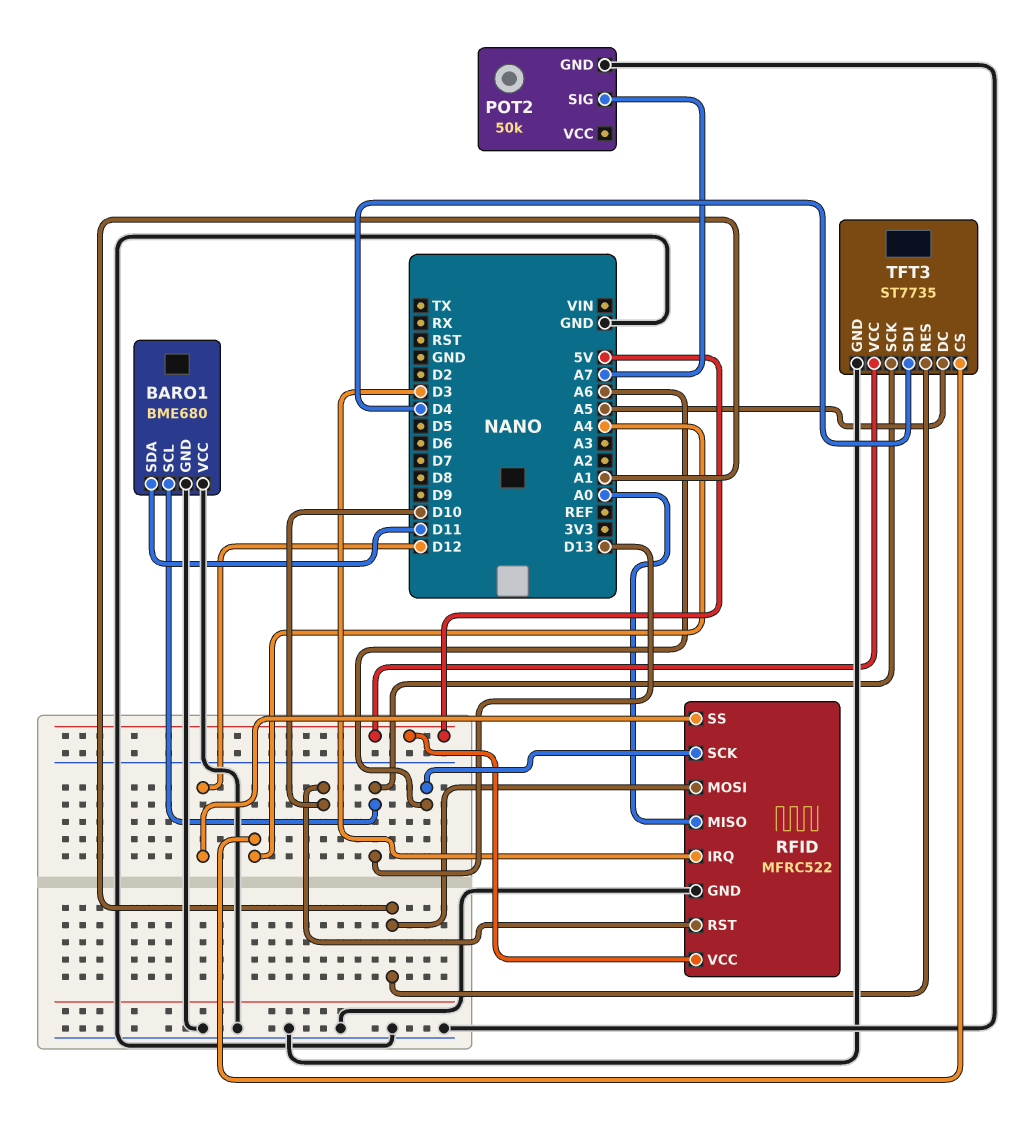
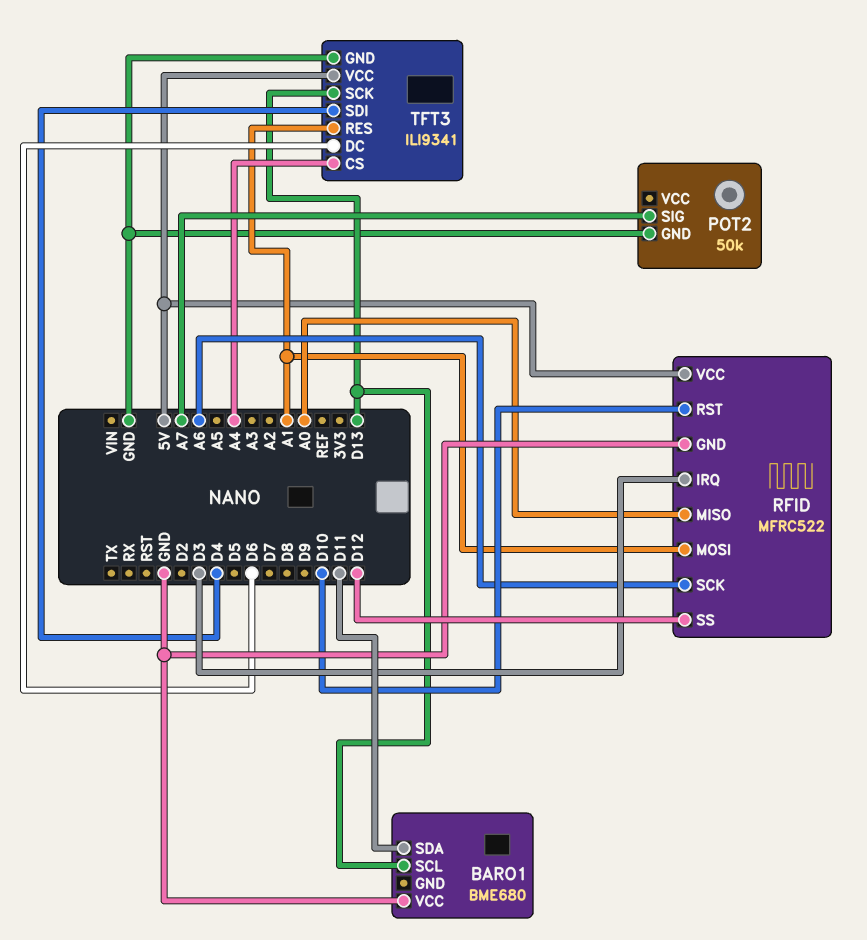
BARO1 pin GND: GND -> none
TFT3: ST7735 -> ILI9341
TFT3 pin DC: A5 -> D6

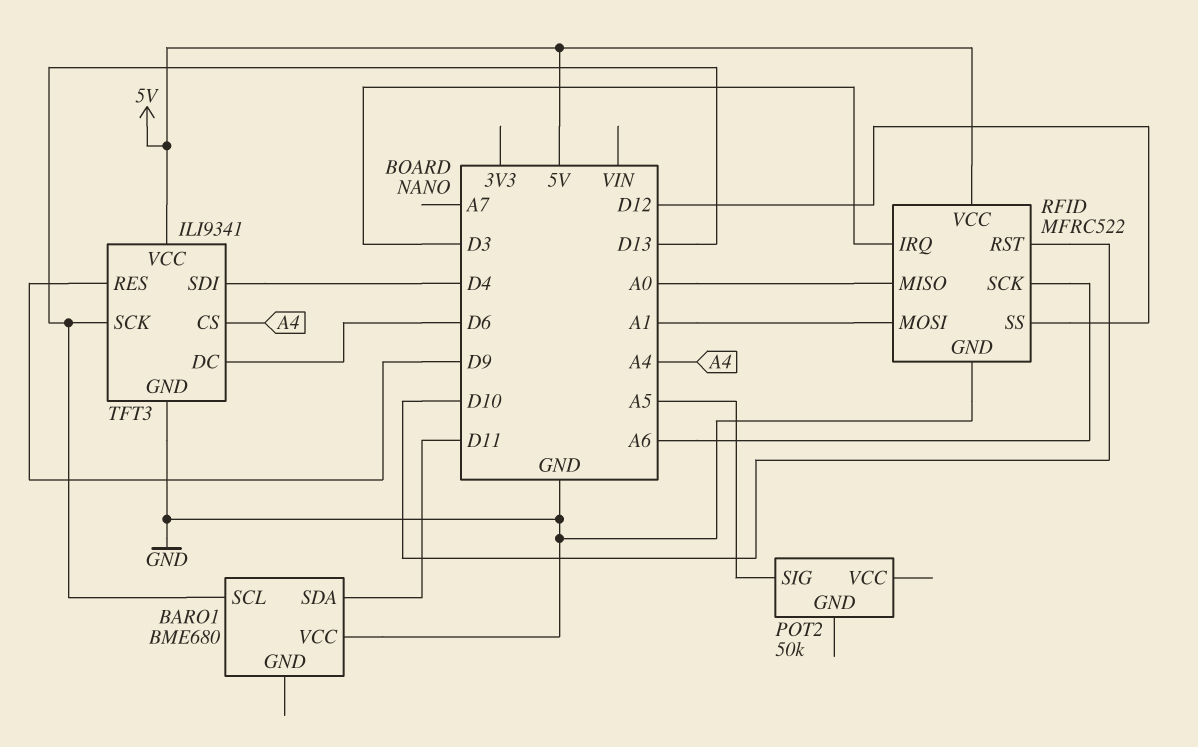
POT2 pin GND: GND -> none
POT2 pin SIG: A7 -> A5
TFT3 pin RES: A1 -> D9

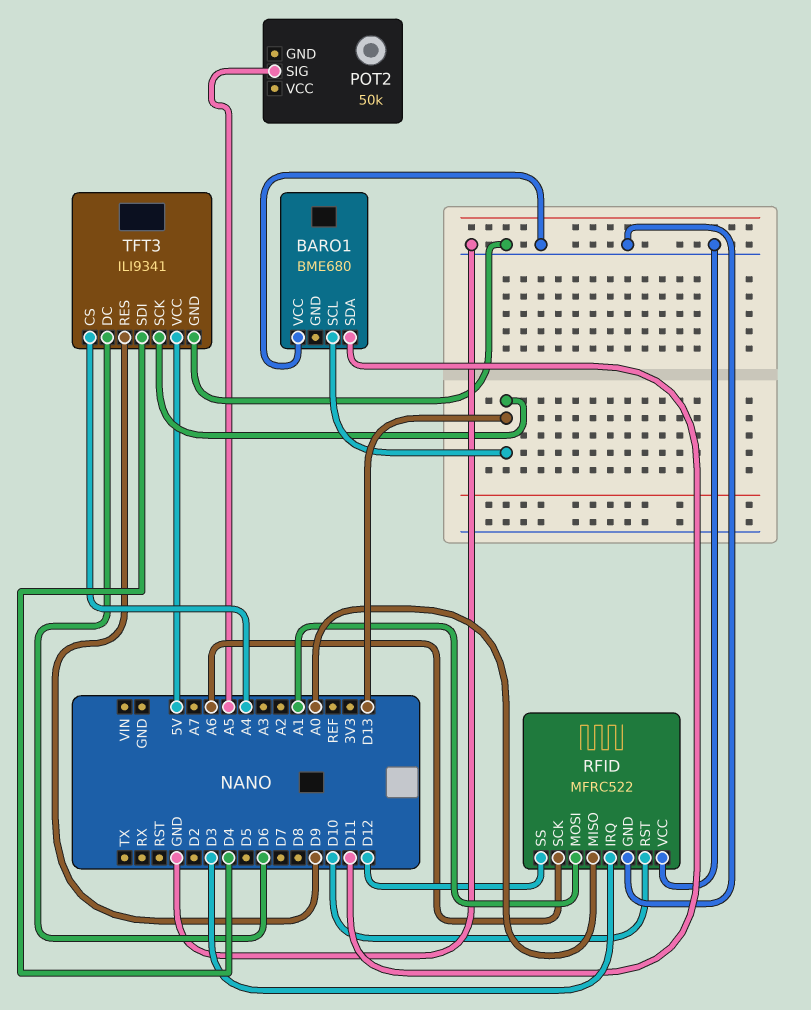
RFID pin VCC: 5V -> GND

